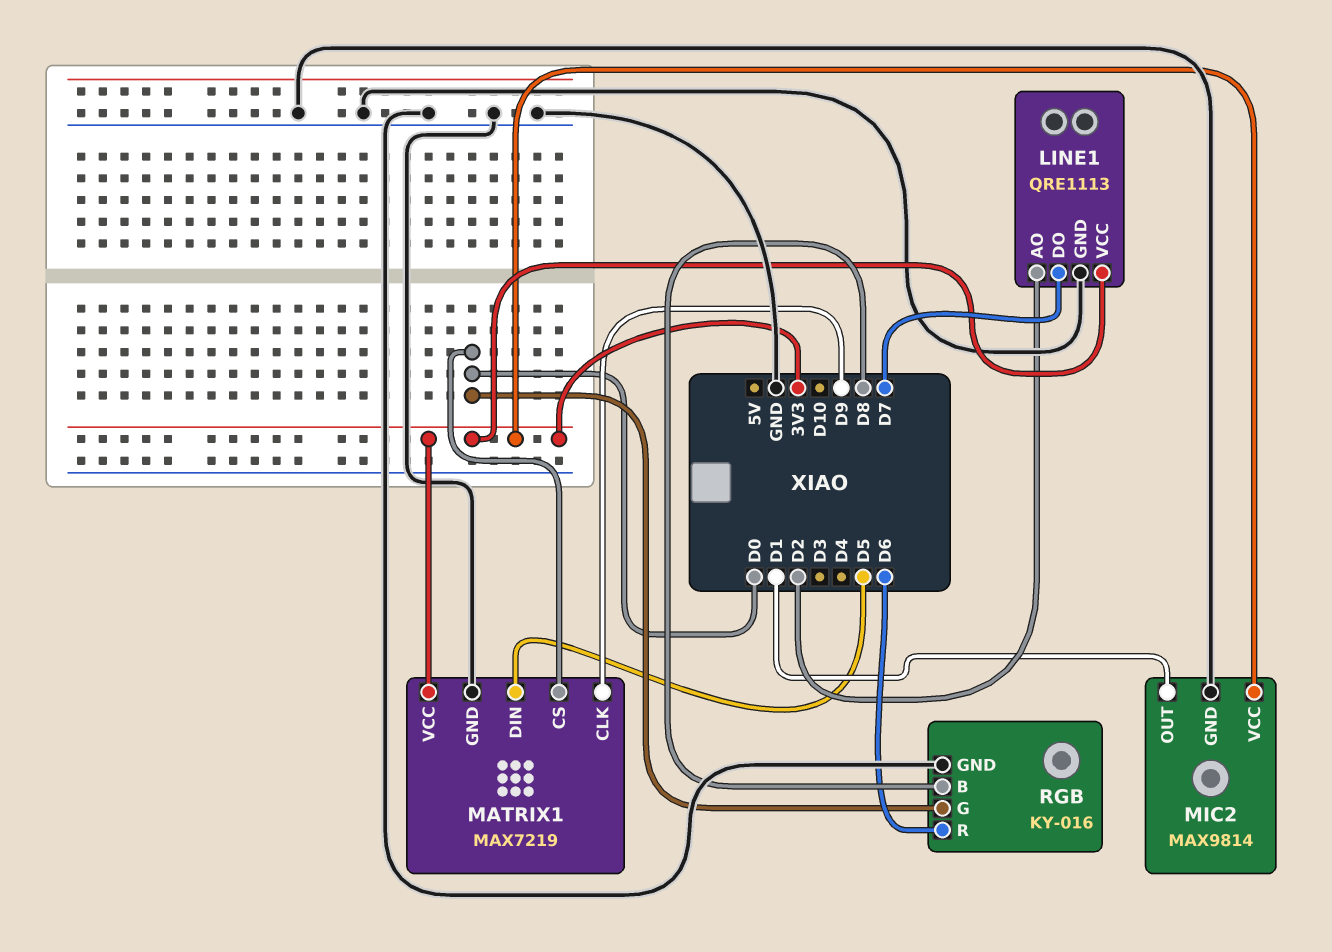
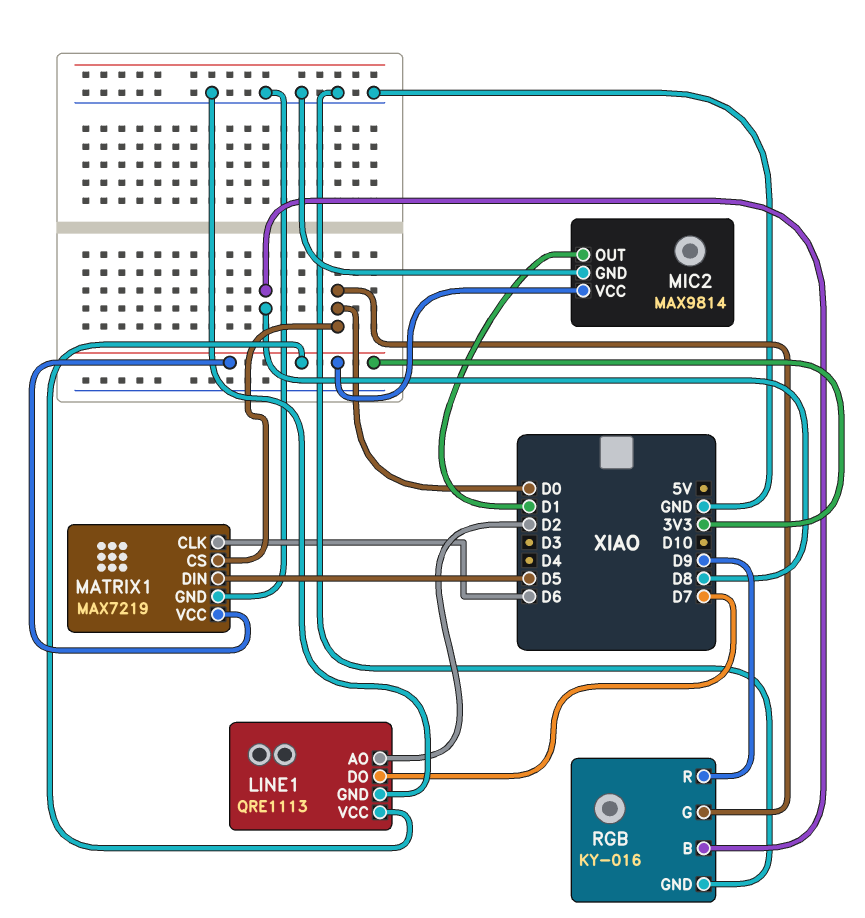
MATRIX1 pin CLK: D9 -> D6
RGB pin R: D6 -> D9

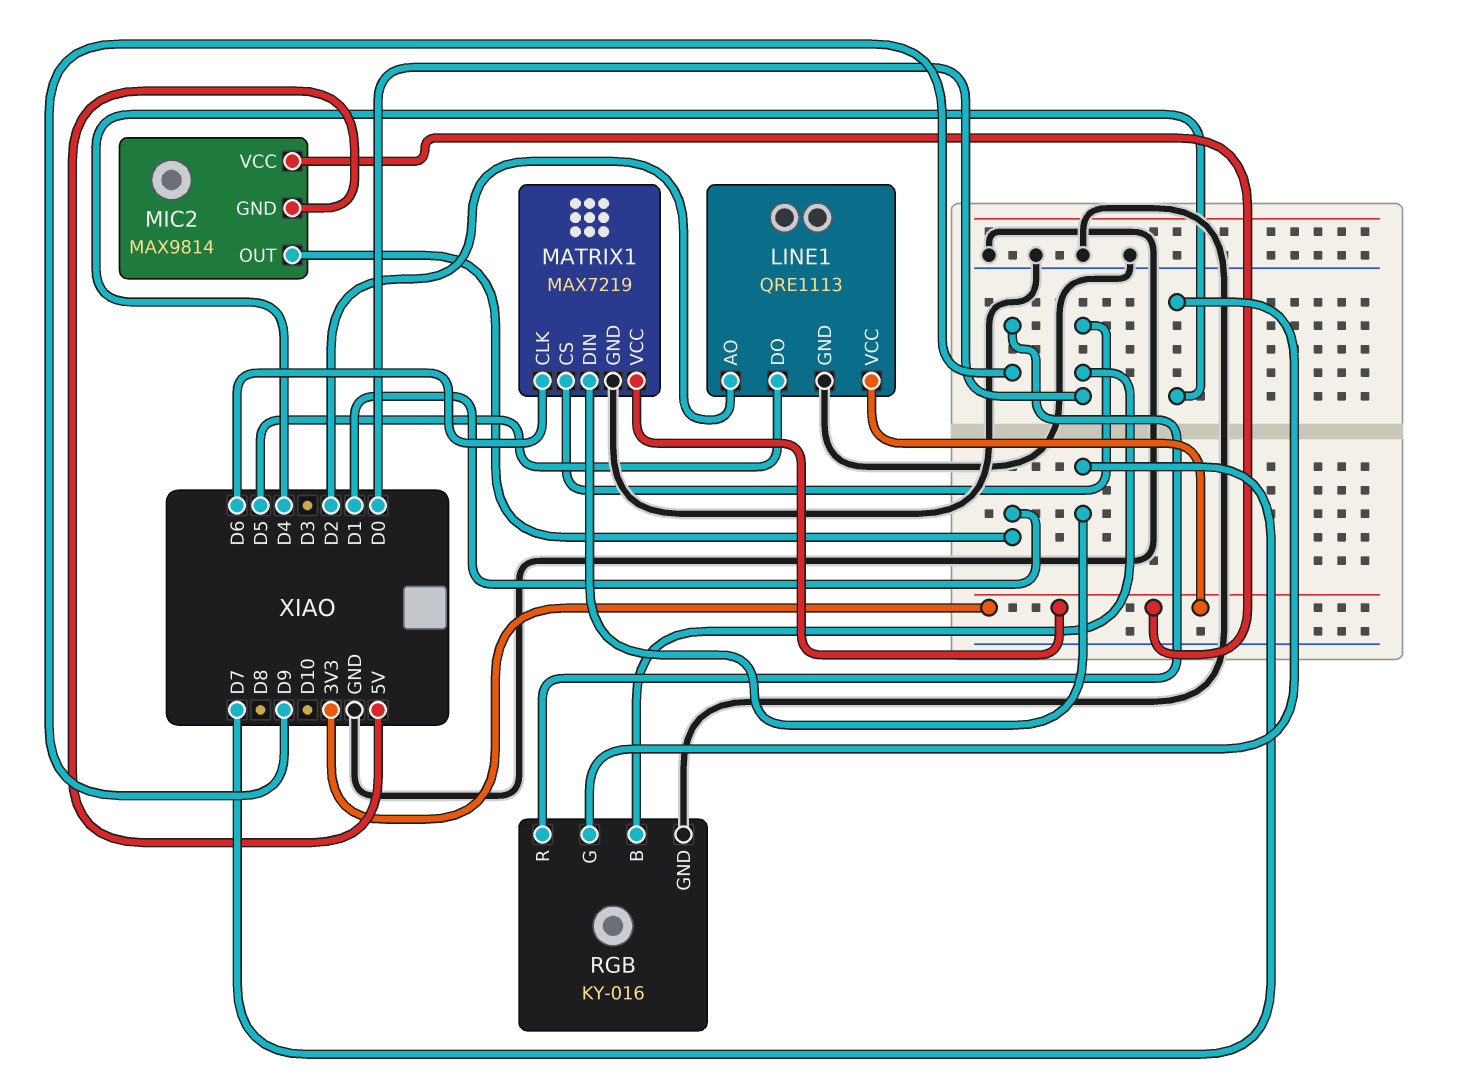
LINE1 pin DO: D7 -> D5
MATRIX1 pin DIN: D5 -> D7
MIC2 pin GND: GND -> 5V
RGB pin B: D8 -> D0
RGB pin G: D0 -> D4

